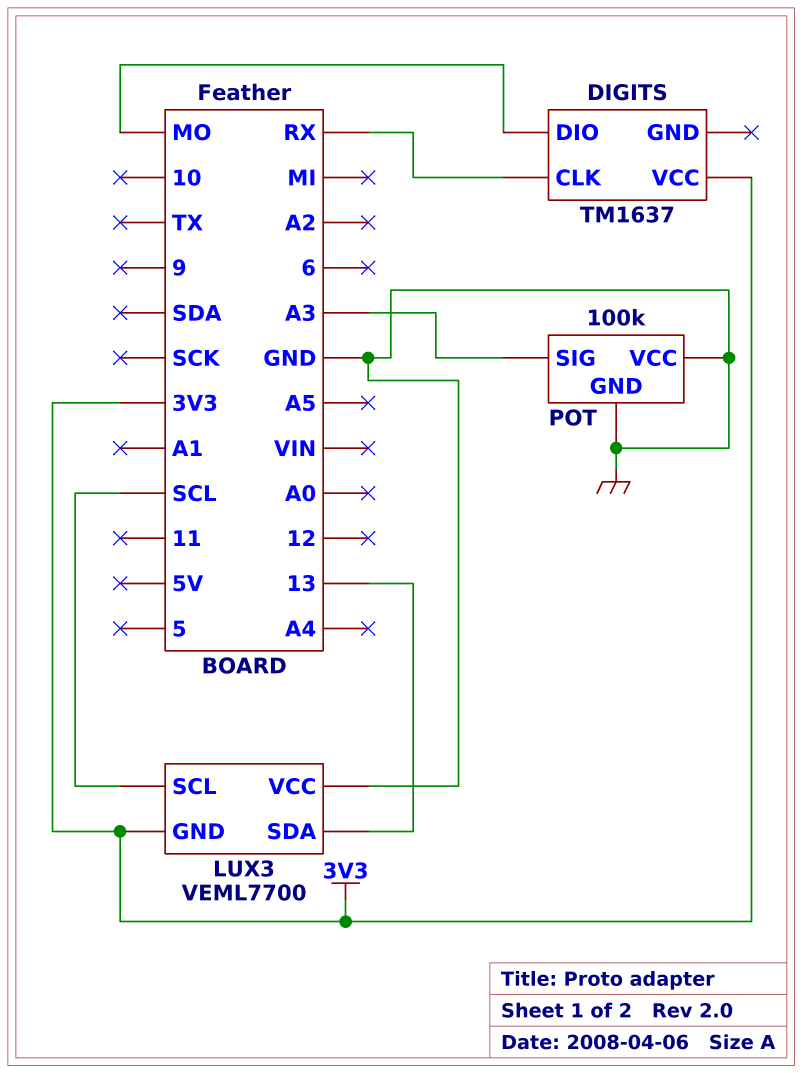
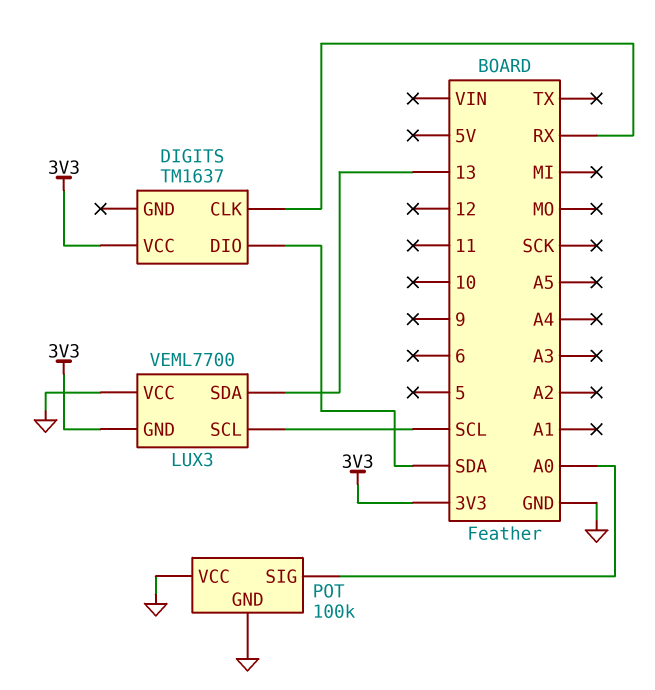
DIGITS pin DIO: MO -> SDA
POT pin SIG: A3 -> A0

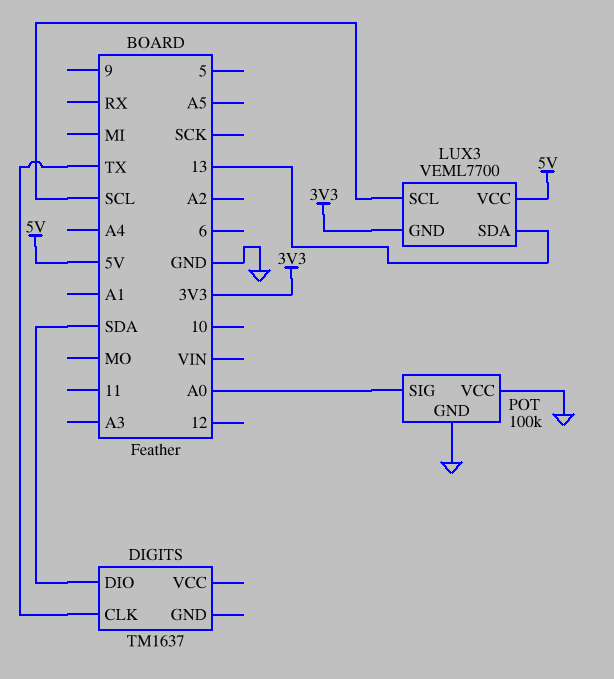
DIGITS pin CLK: RX -> TX
DIGITS pin VCC: 3V3 -> none
LUX3 pin VCC: GND -> 5V

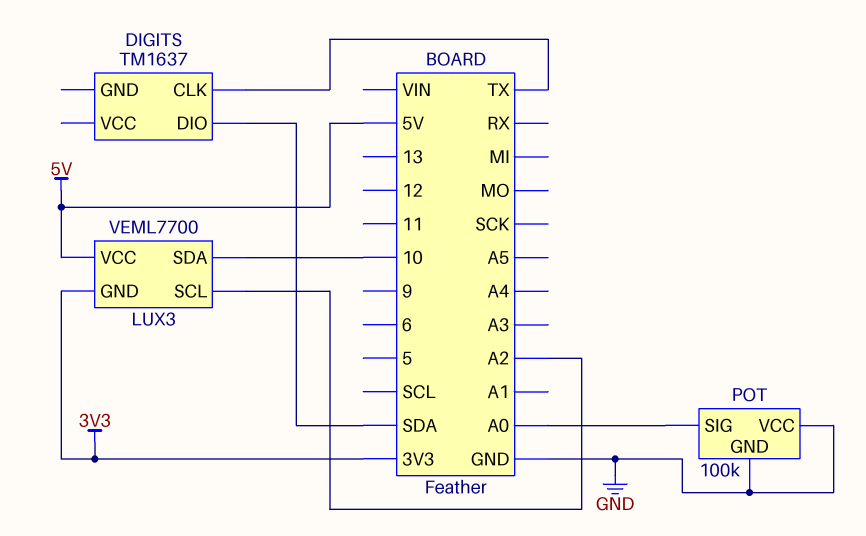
LUX3 pin SCL: SCL -> A2
LUX3 pin SDA: 13 -> 10

